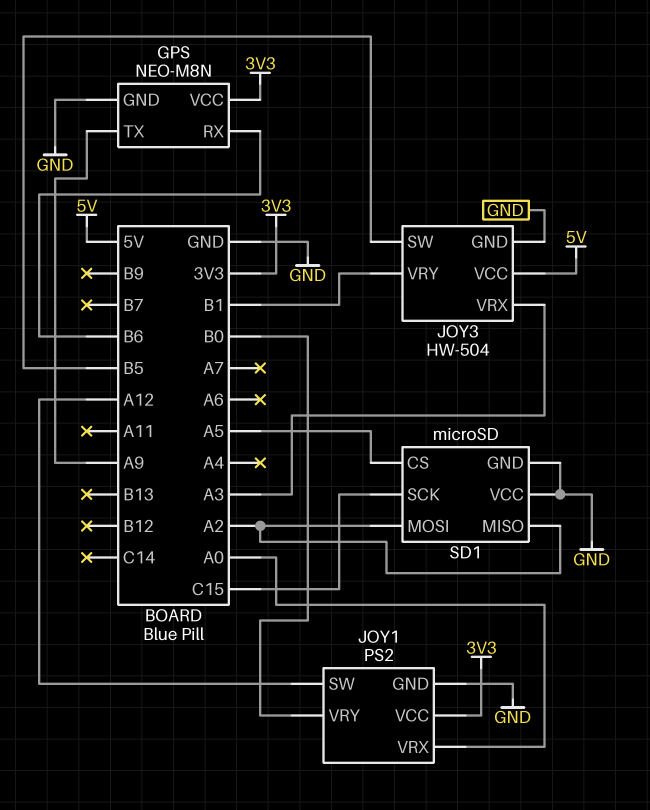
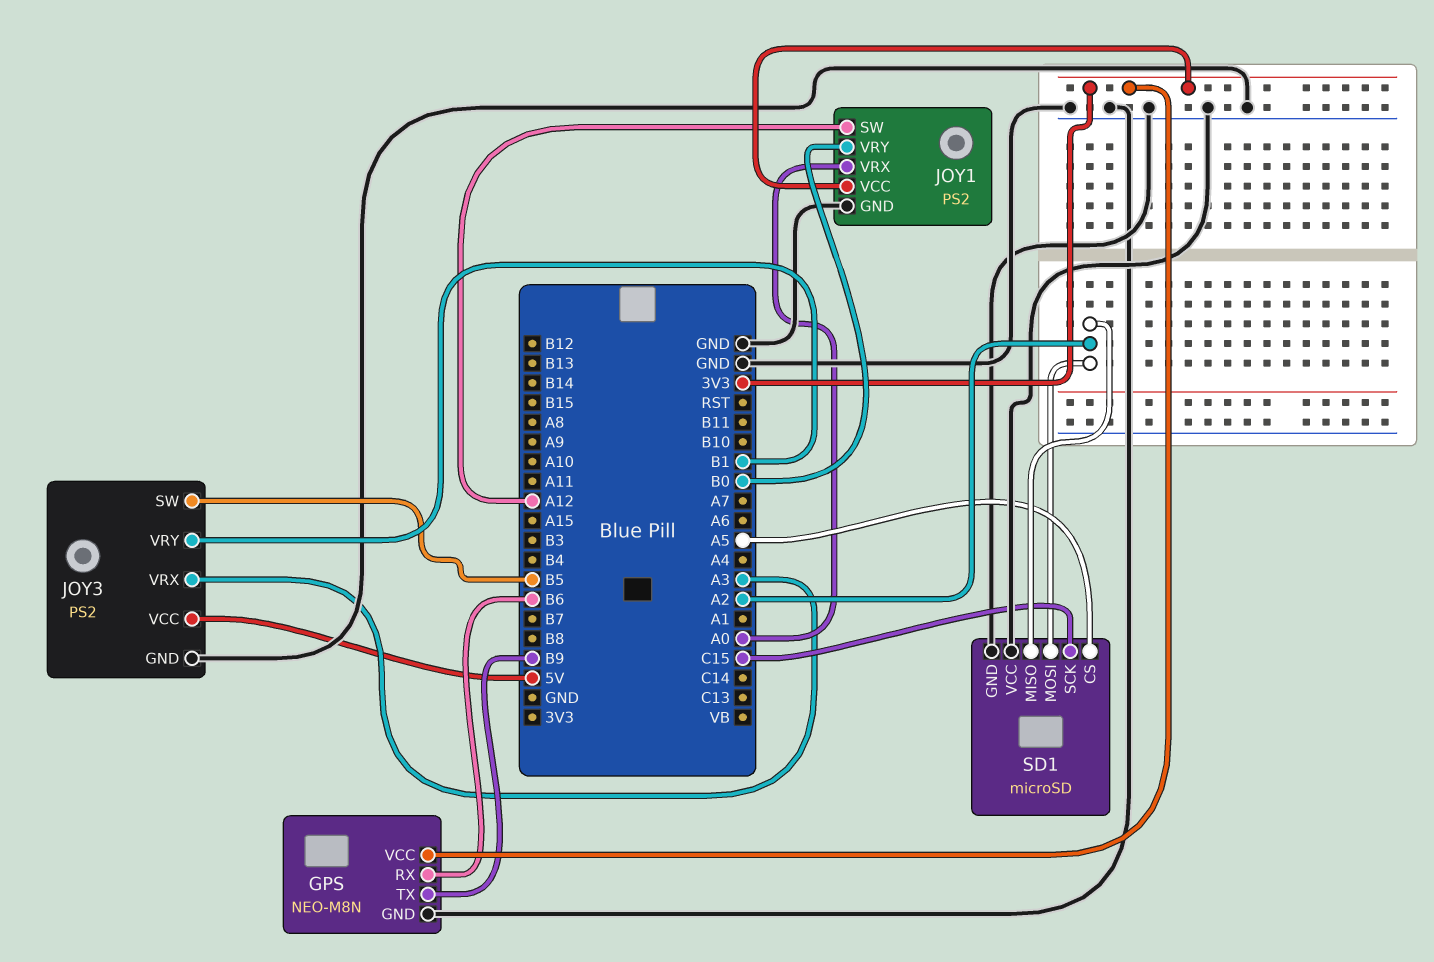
GPS pin TX: A9 -> B9
JOY3: HW-504 -> PS2

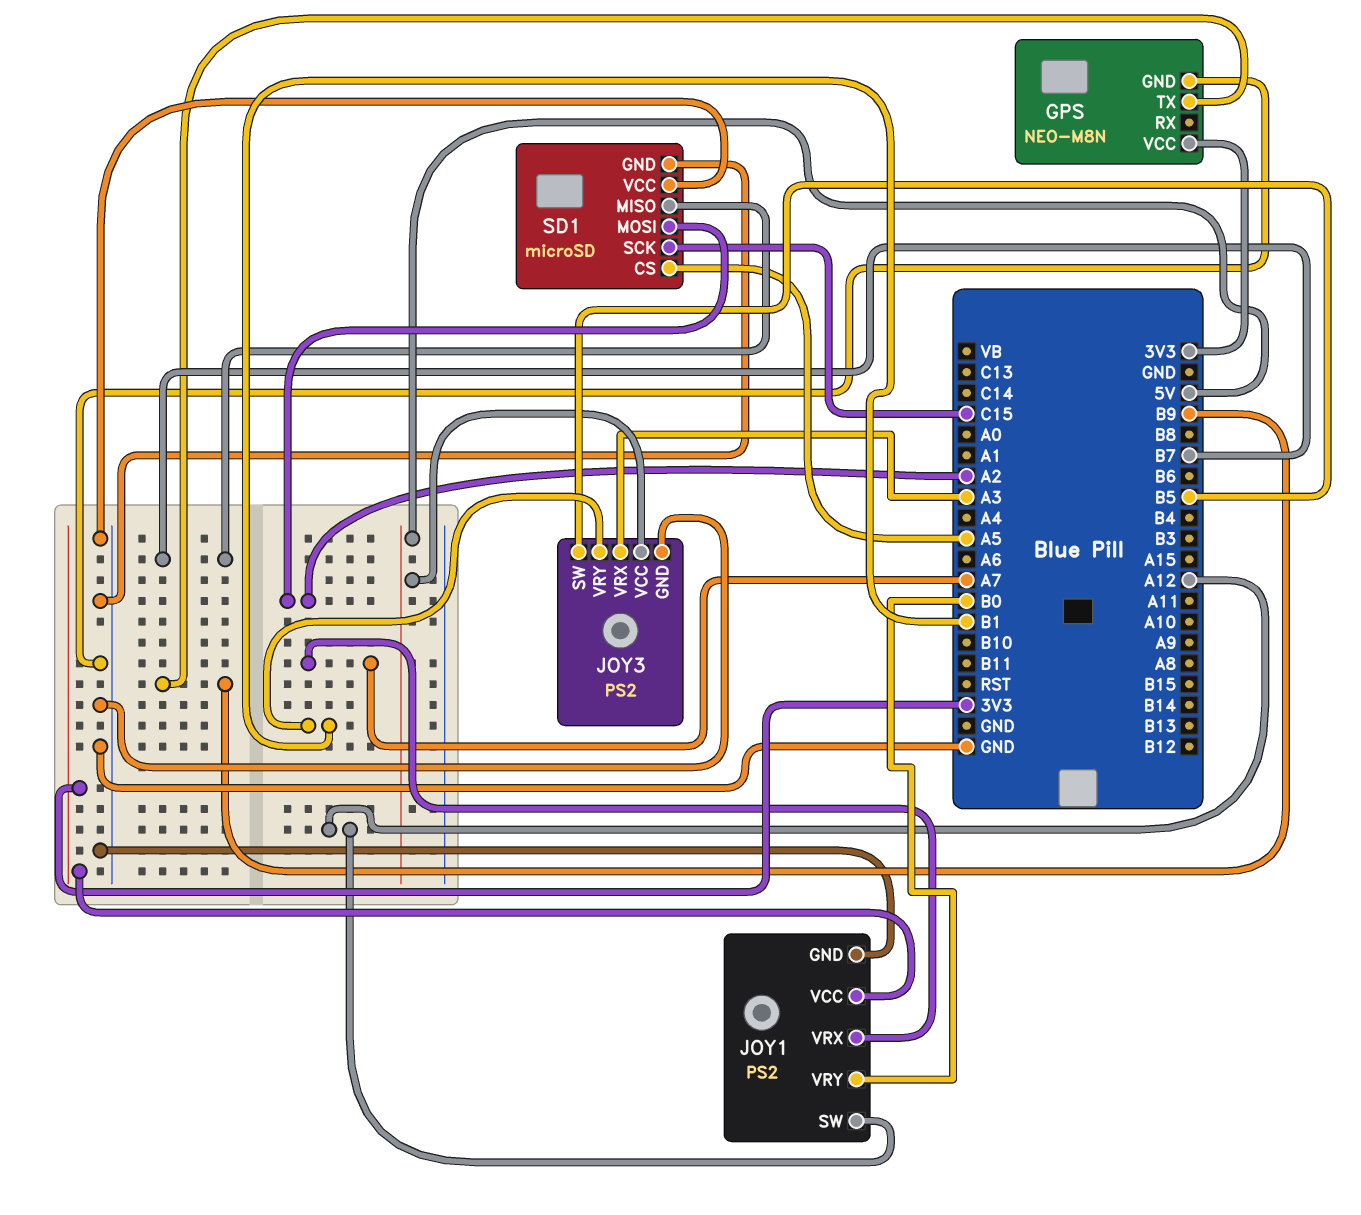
GPS pin RX: B6 -> none
JOY1 pin VRX: A0 -> A7
SD1 pin MISO: A2 -> B7

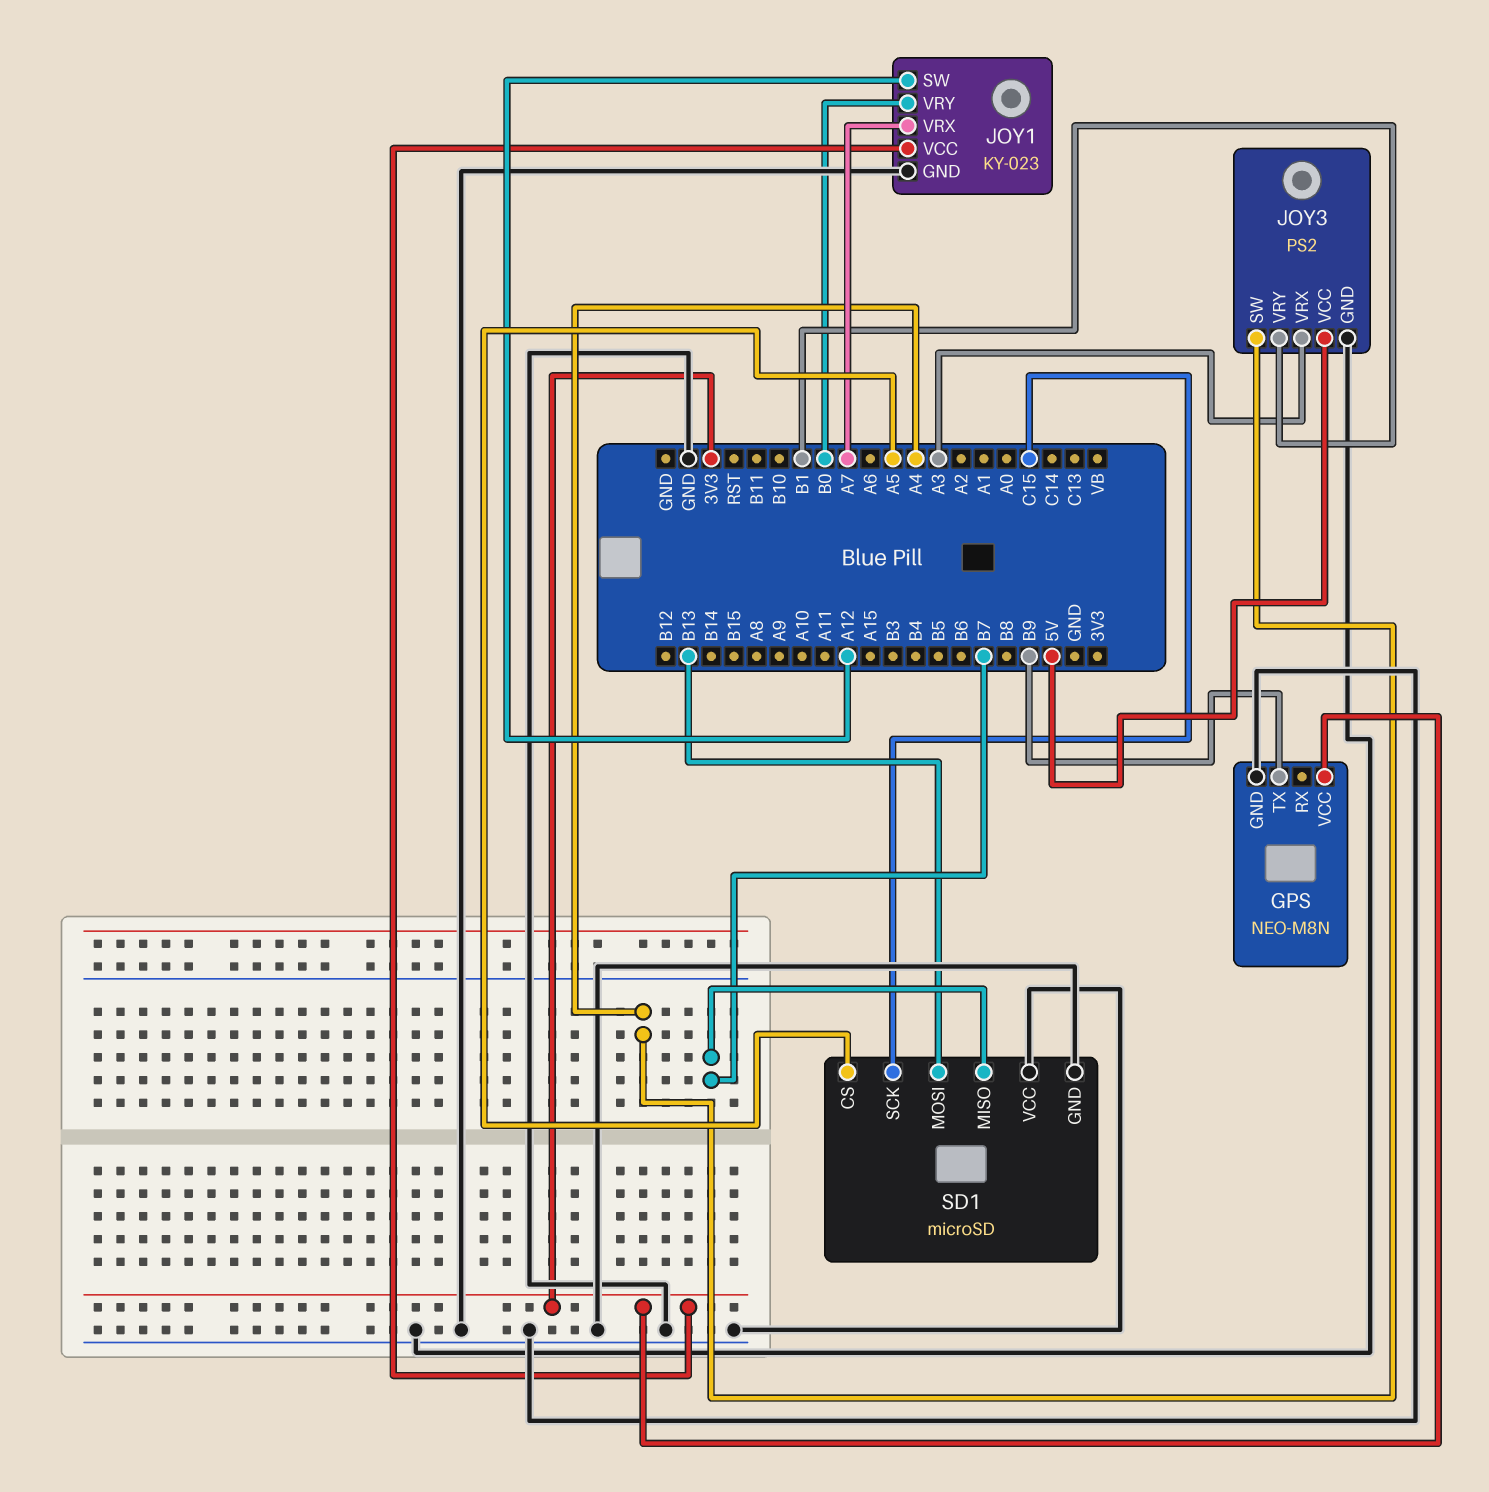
JOY1: PS2 -> KY-023
JOY3 pin SW: B5 -> A4
SD1 pin MOSI: A2 -> B13

